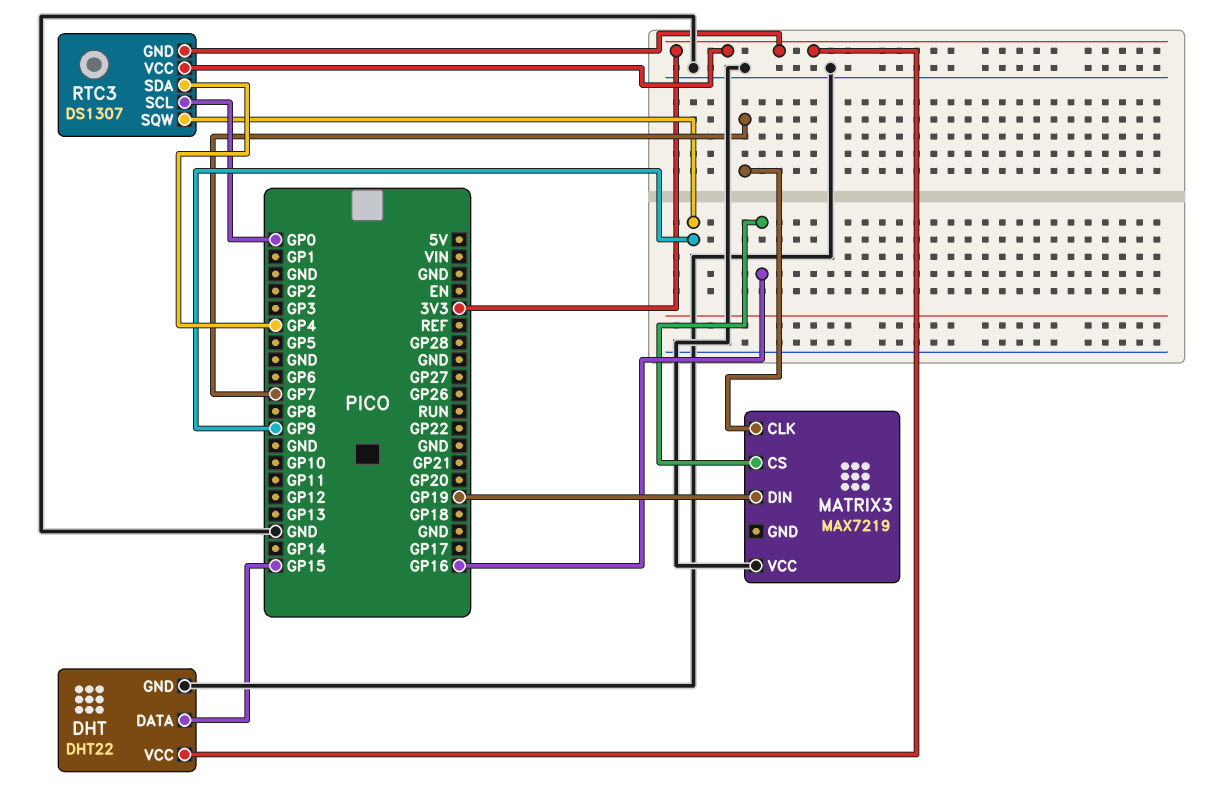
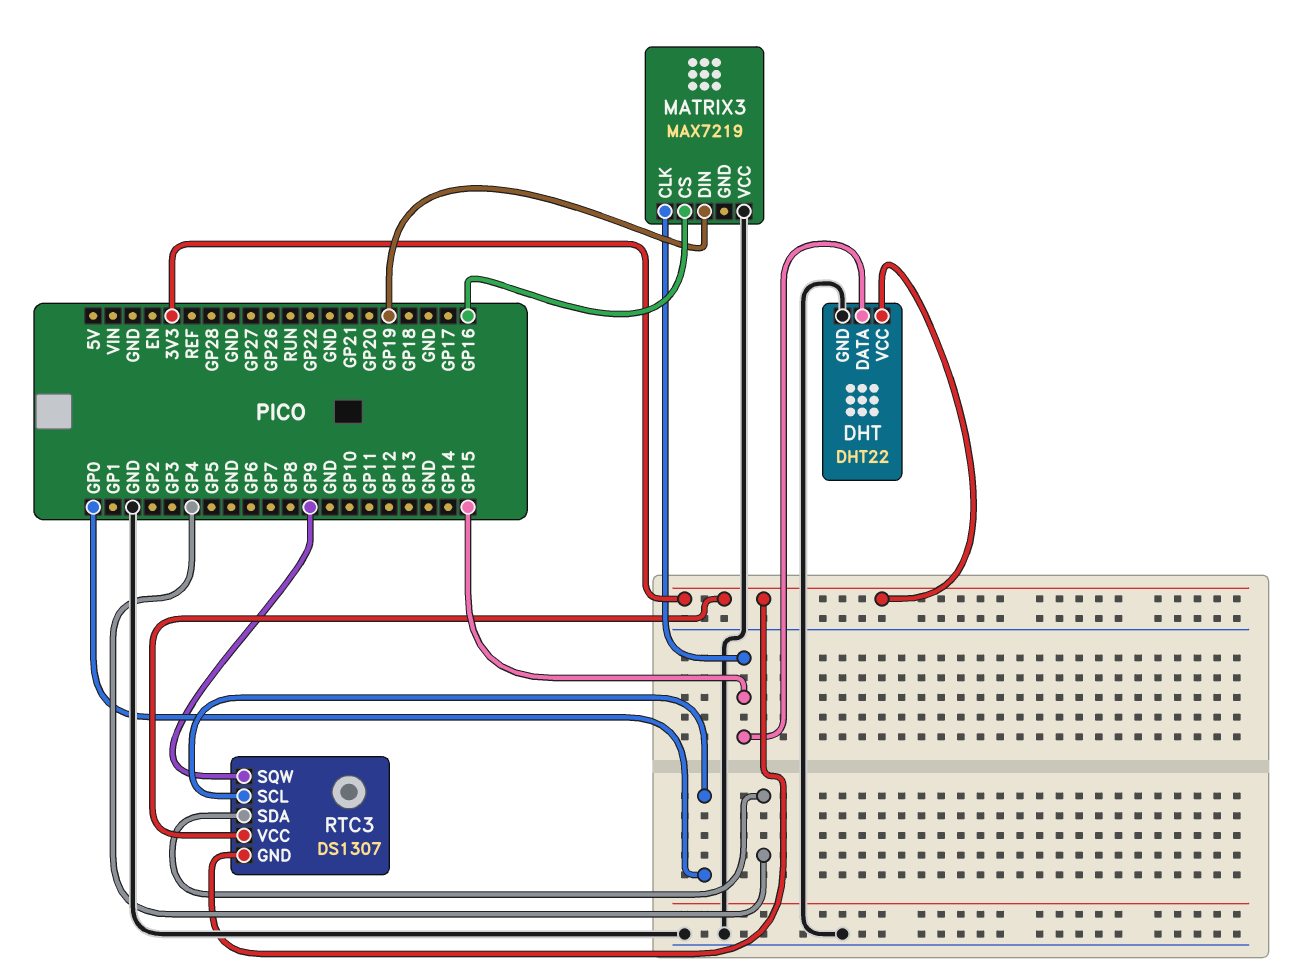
MATRIX3 pin CLK: GP7 -> GP15

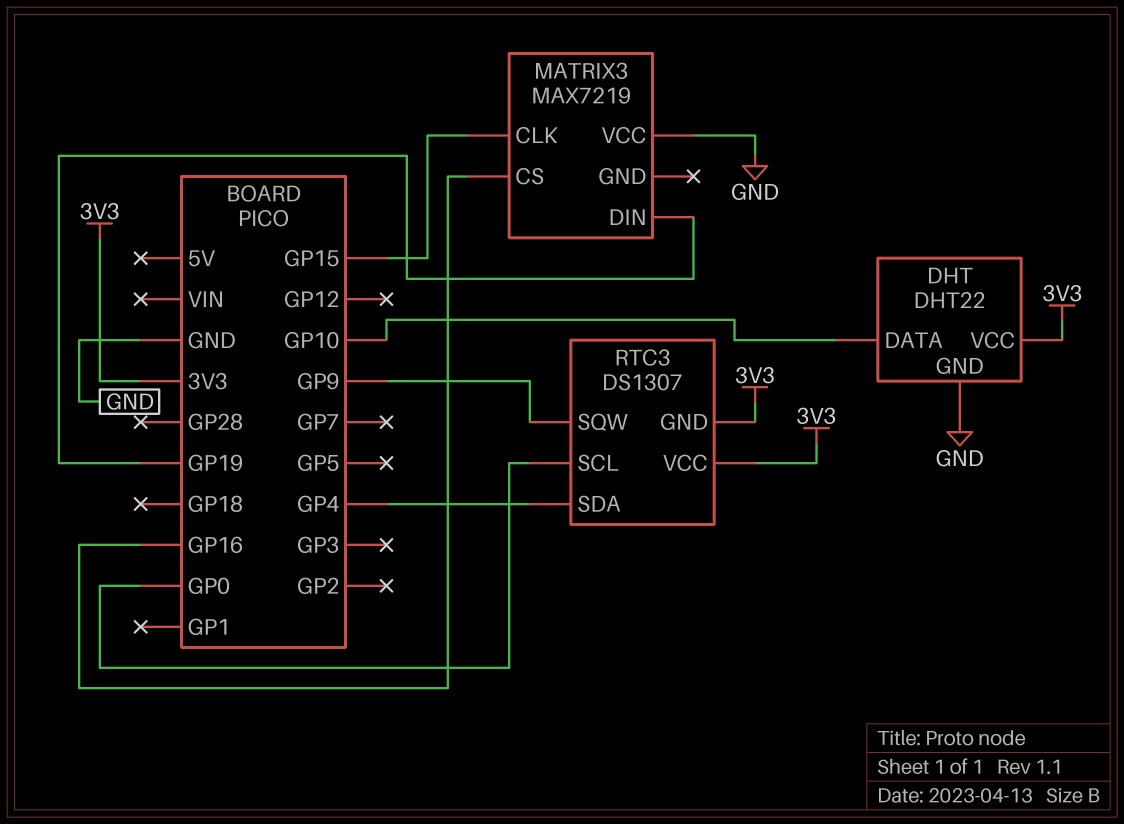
DHT pin DATA: GP15 -> GP10

